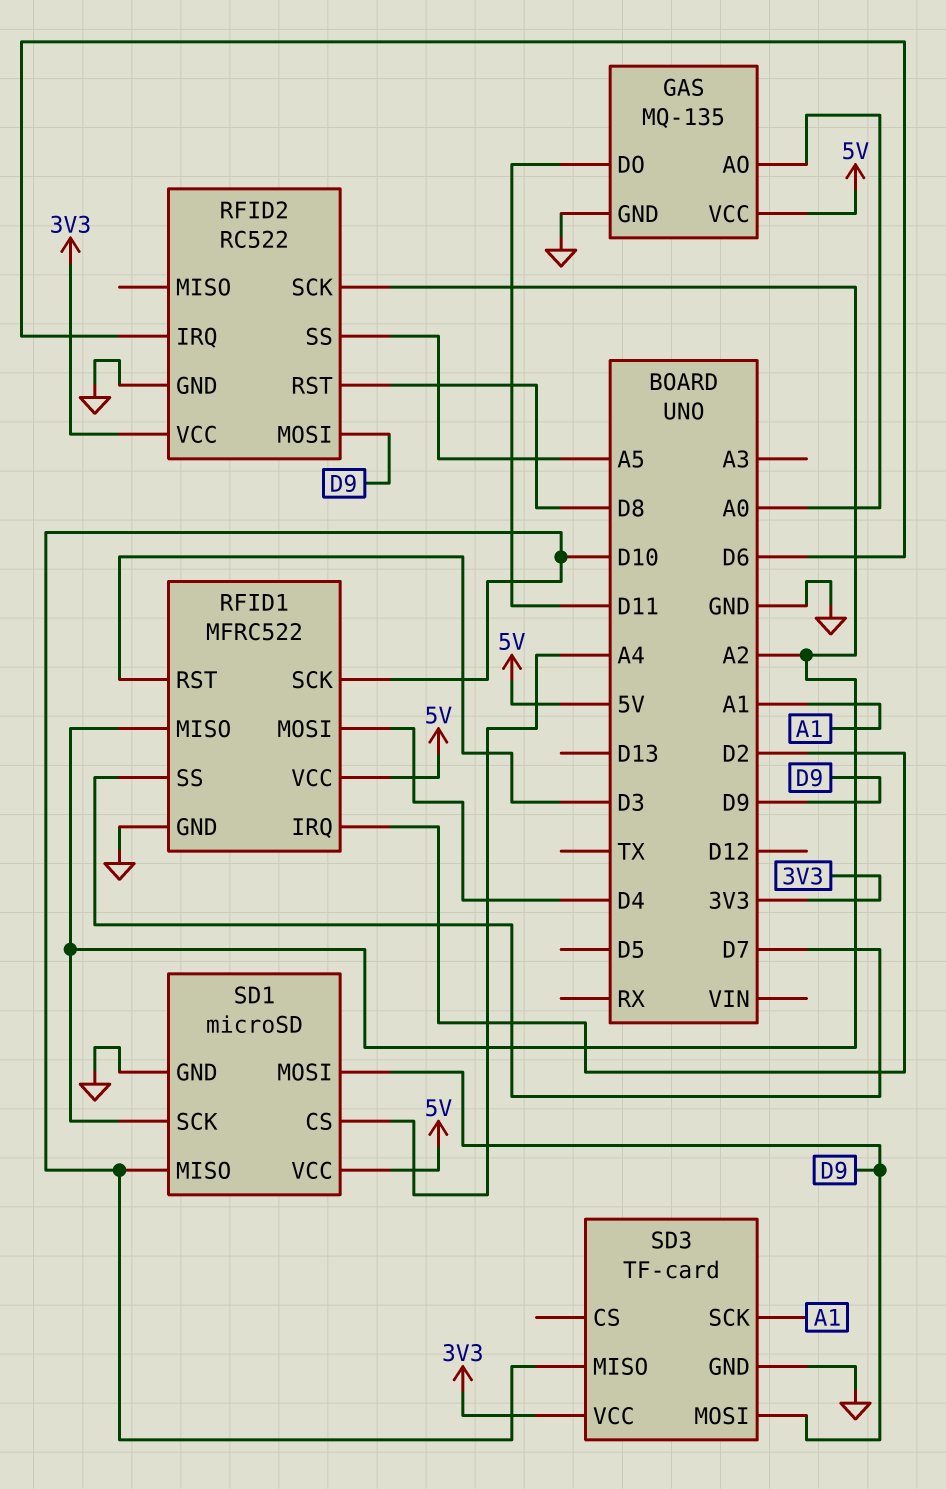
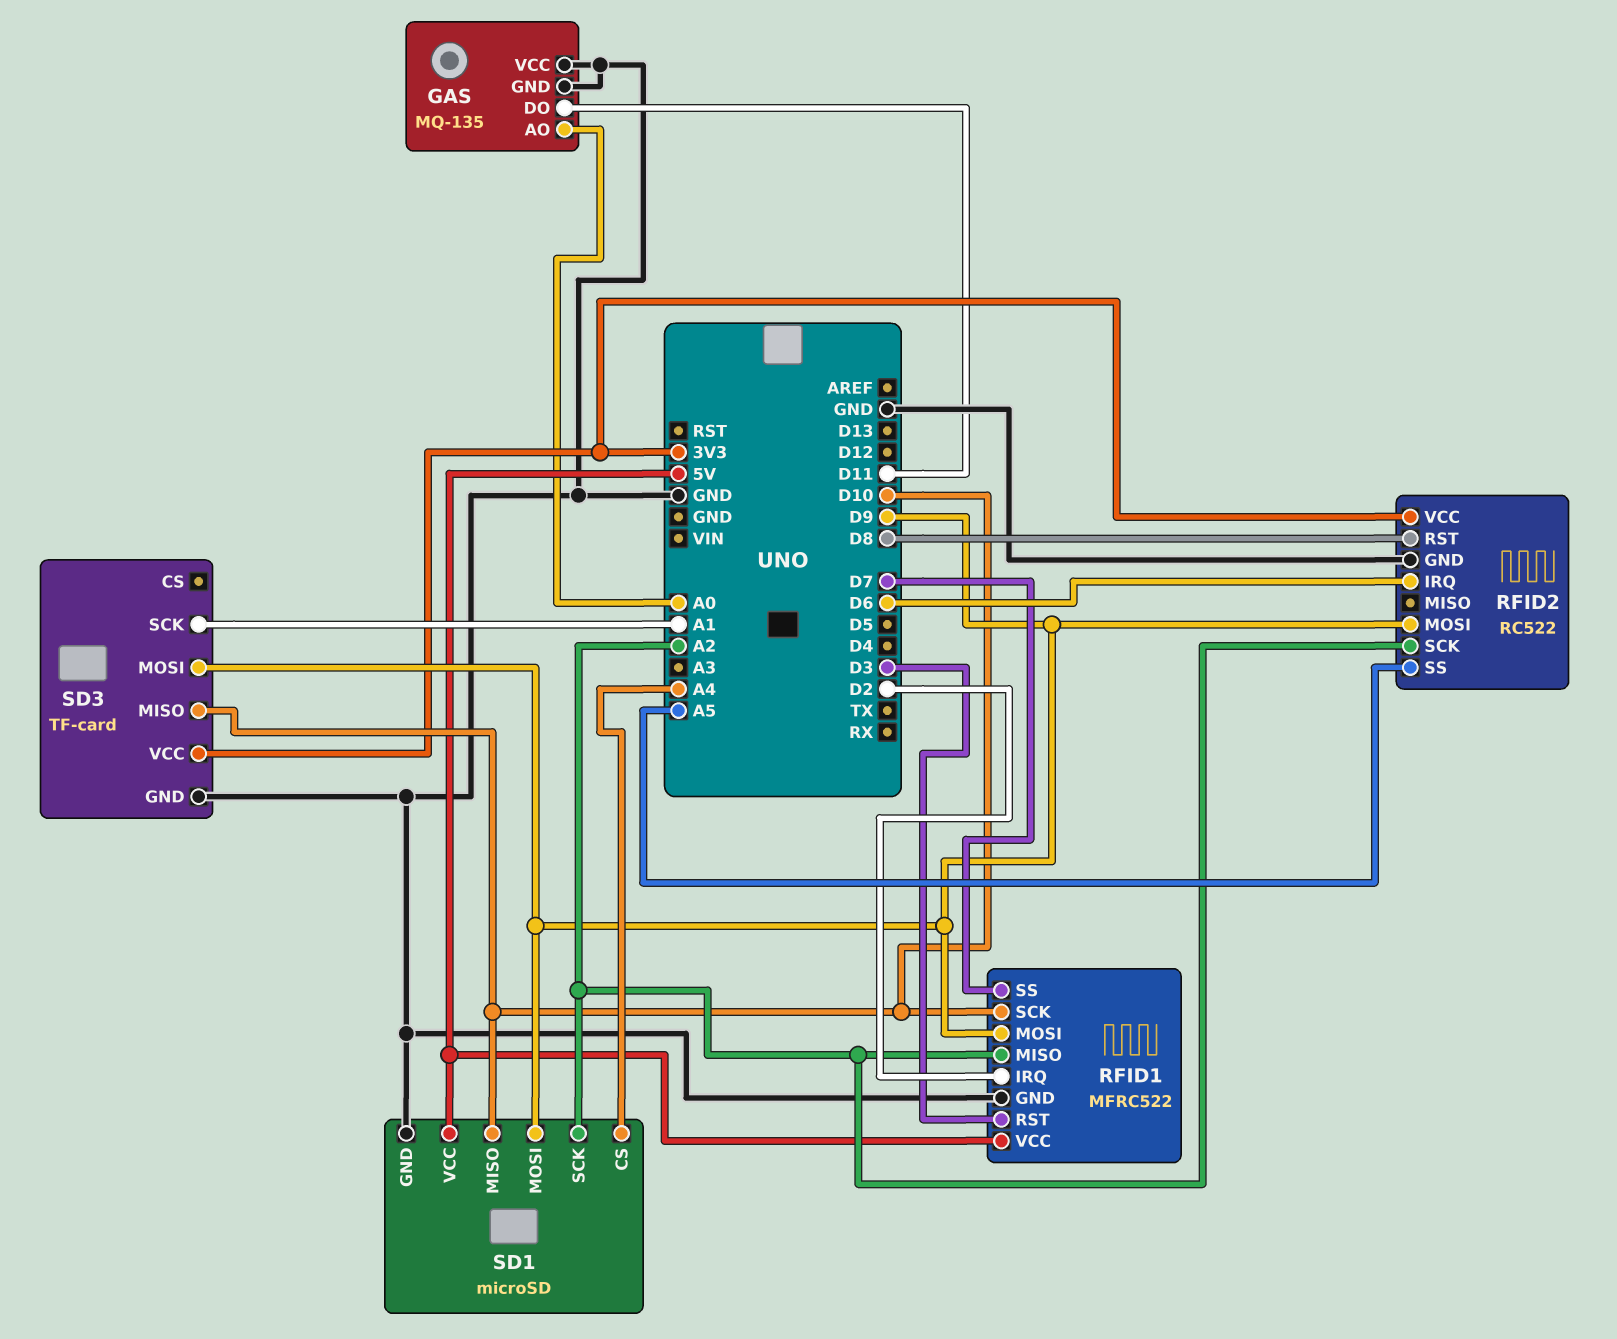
GAS pin VCC: 5V -> GND
RFID1 pin MOSI: D4 -> D9

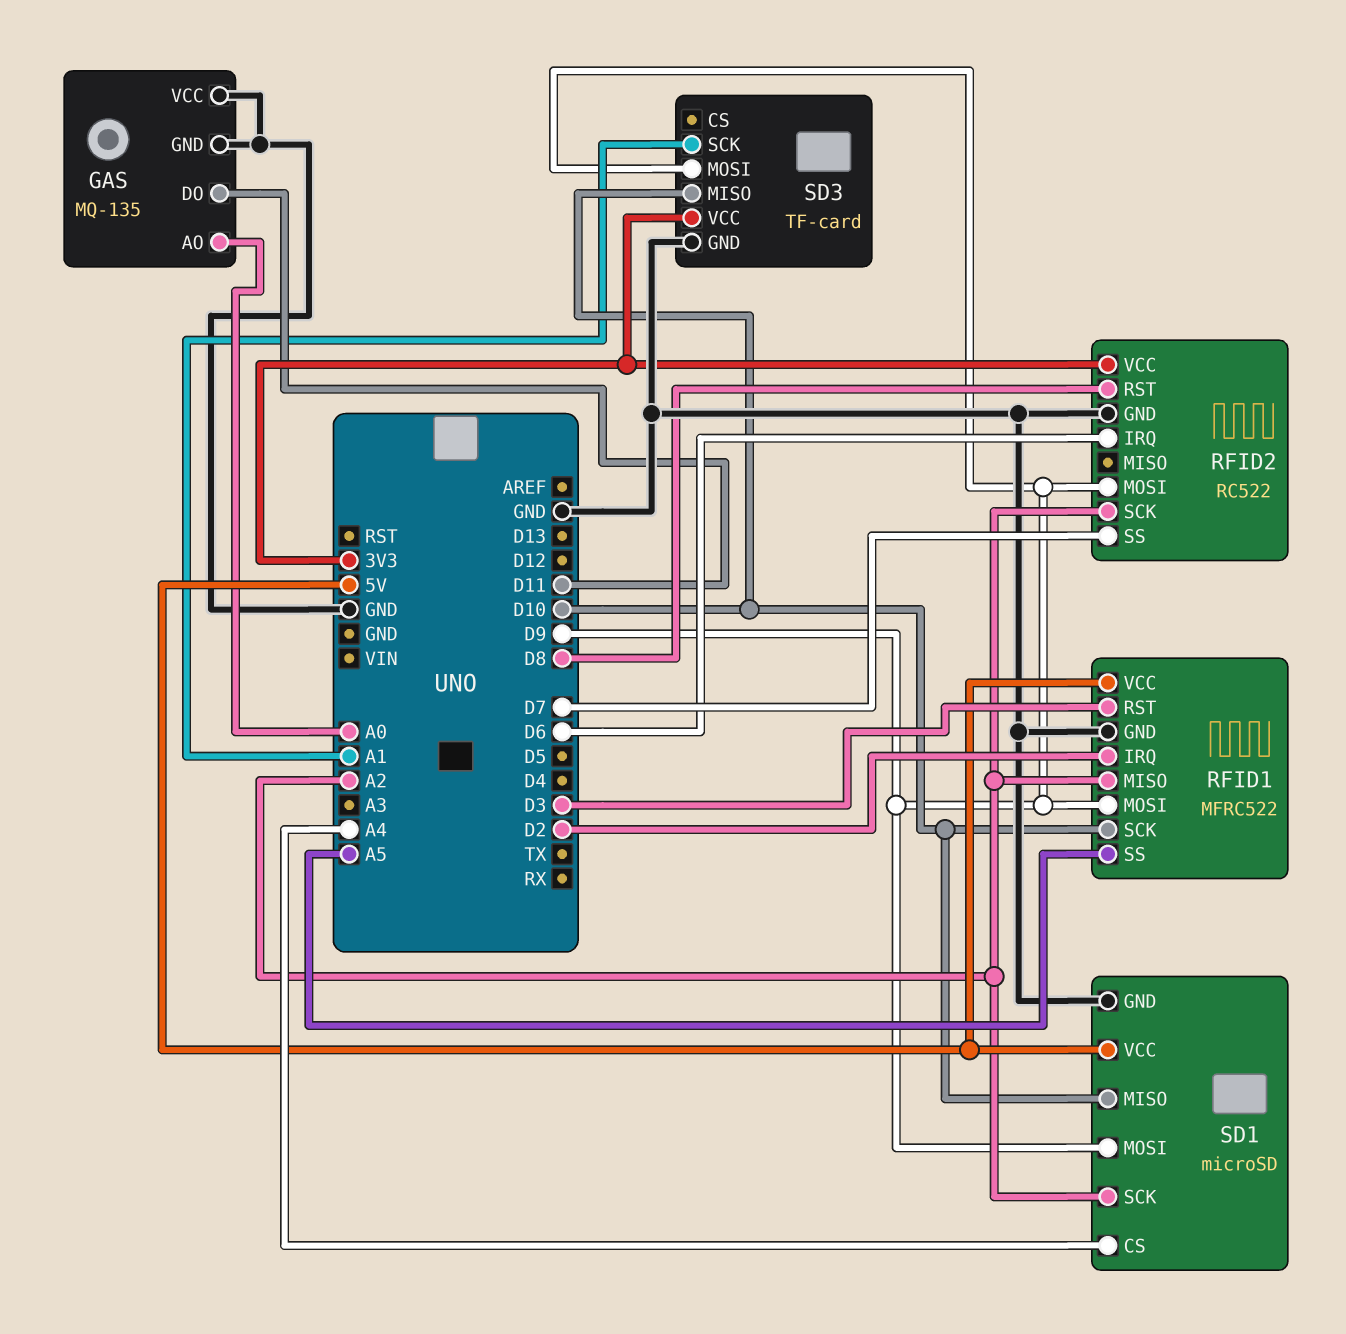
RFID1 pin SS: D7 -> A5
RFID2 pin SS: A5 -> D7

